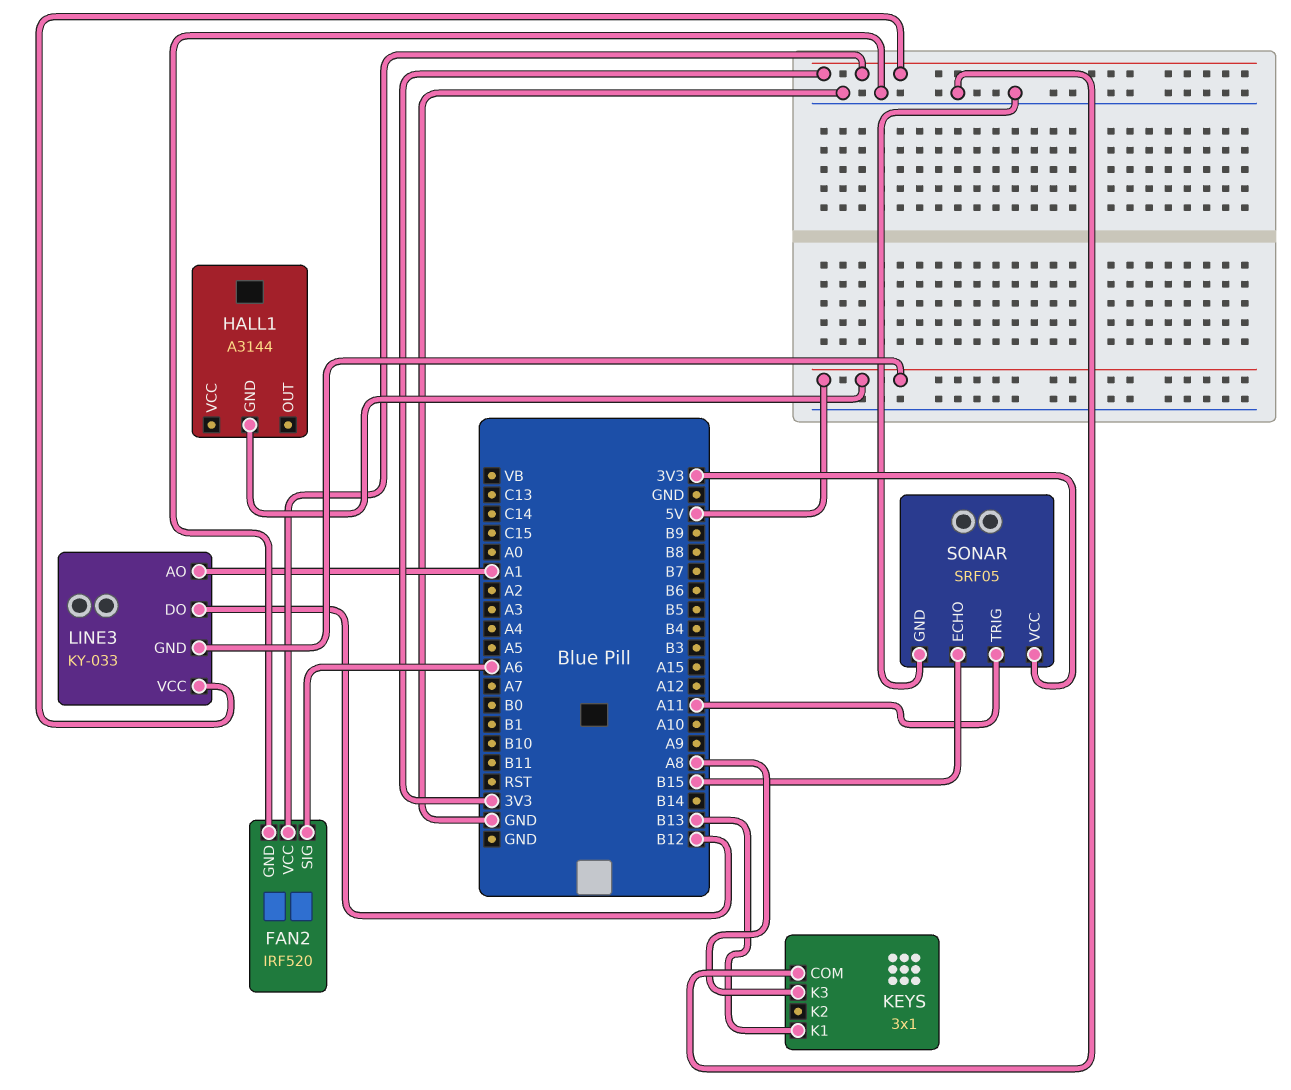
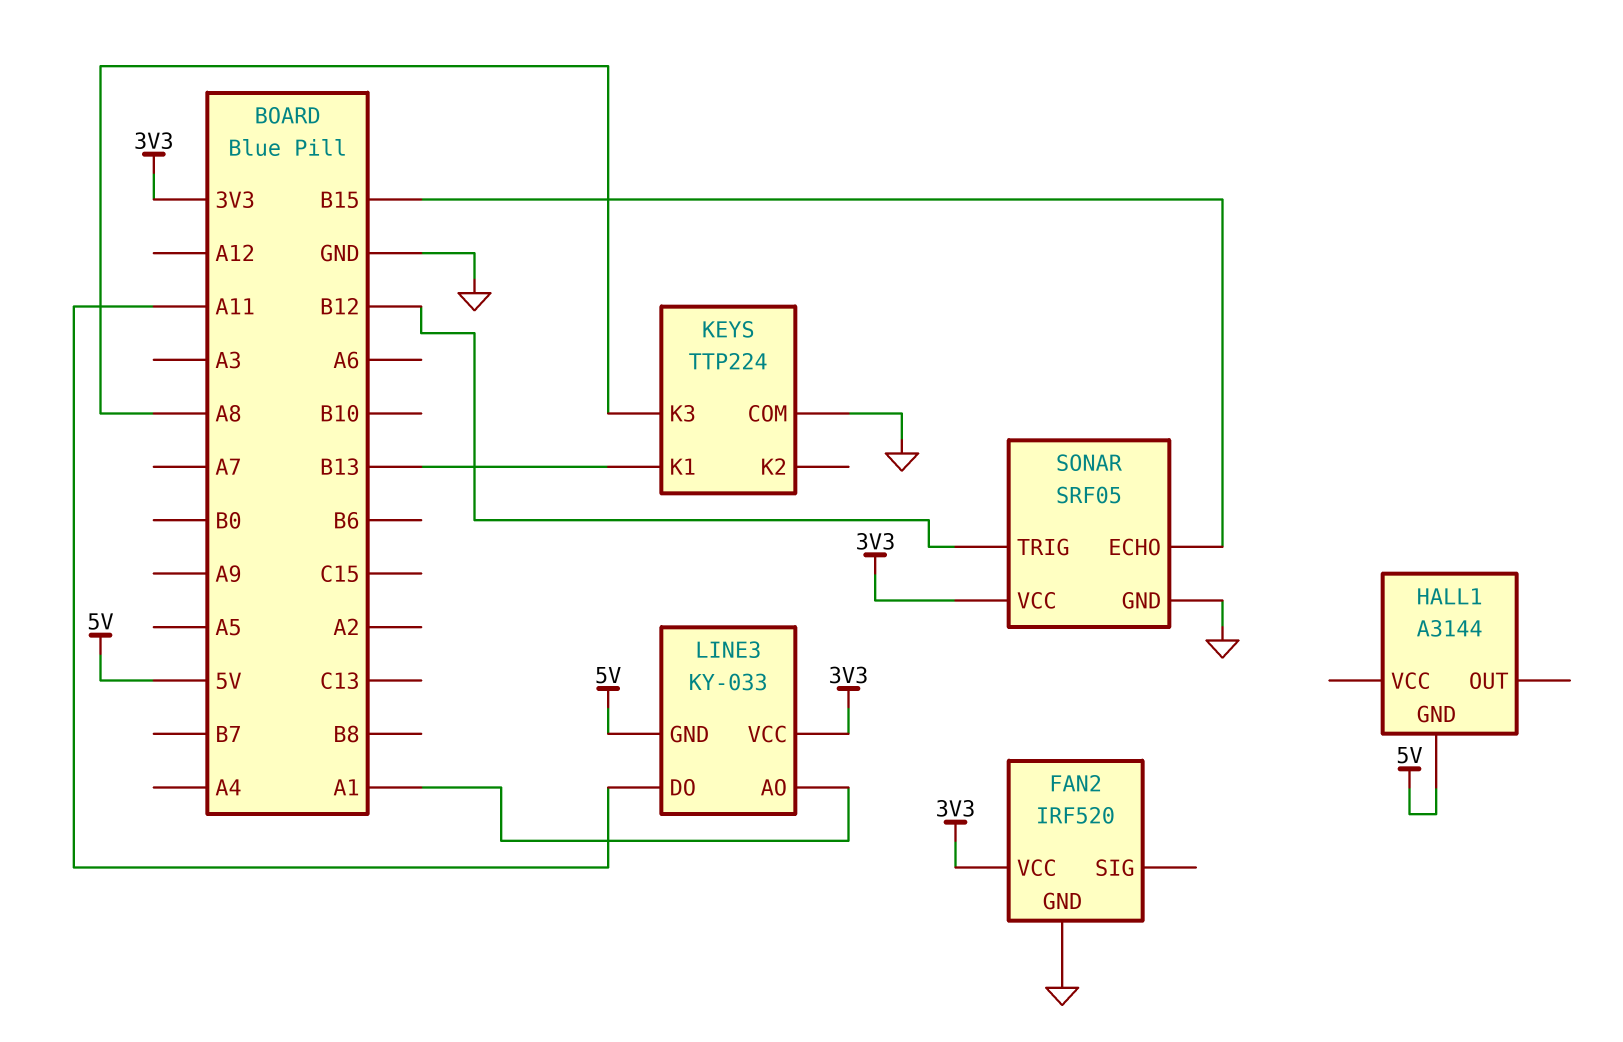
FAN2 pin SIG: A6 -> none
KEYS: 3x1 -> TTP224
LINE3 pin DO: B12 -> A11
SONAR pin TRIG: A11 -> B12

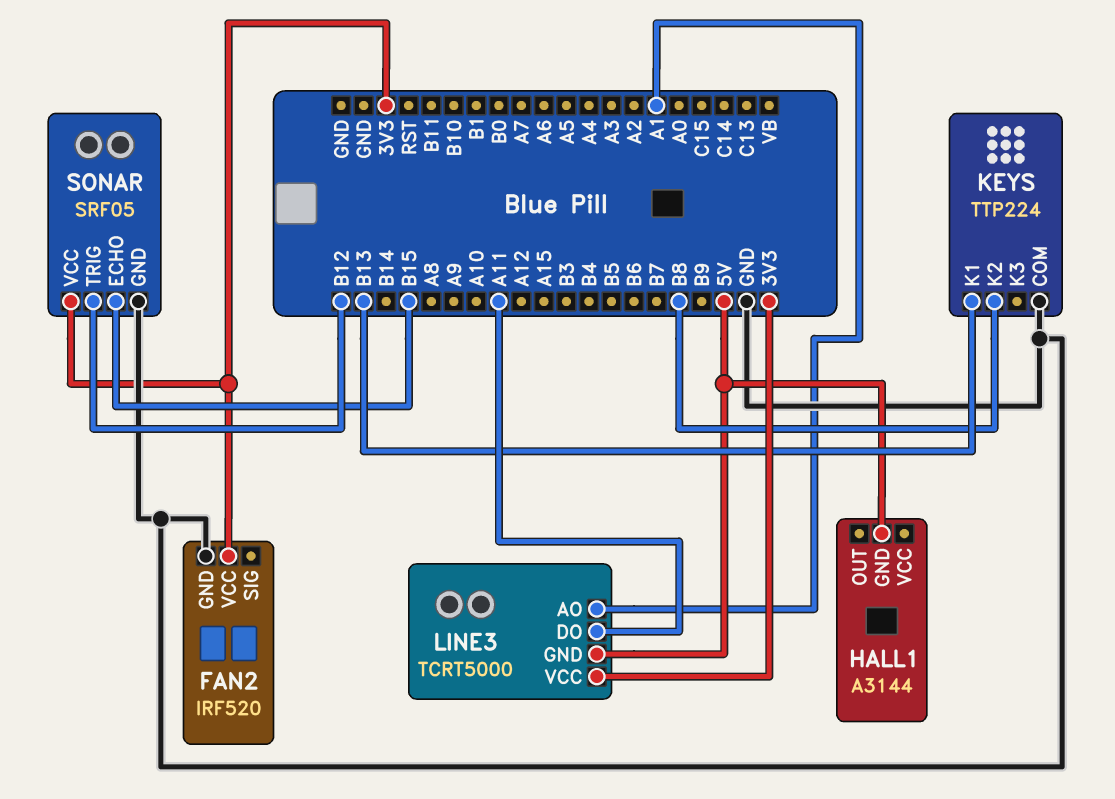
KEYS pin K2: none -> B8
KEYS pin K3: A8 -> none
LINE3: KY-033 -> TCRT5000

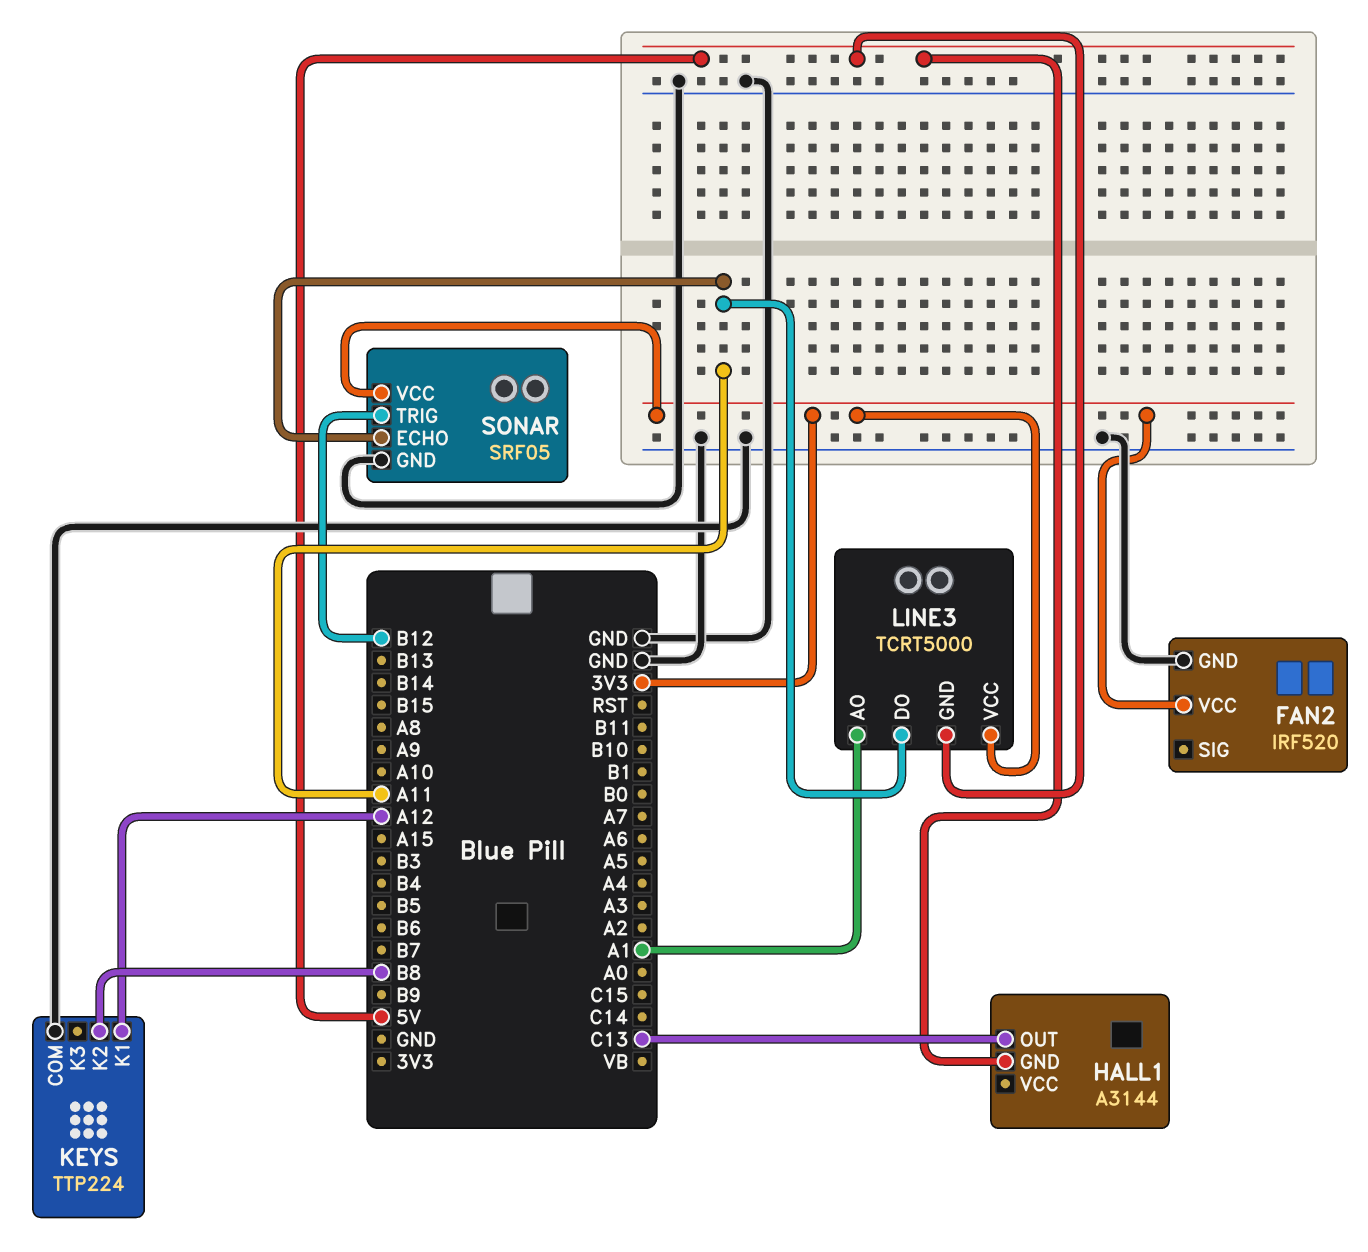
HALL1 pin OUT: none -> C13
KEYS pin K1: B13 -> A12
SONAR pin ECHO: B15 -> A11

